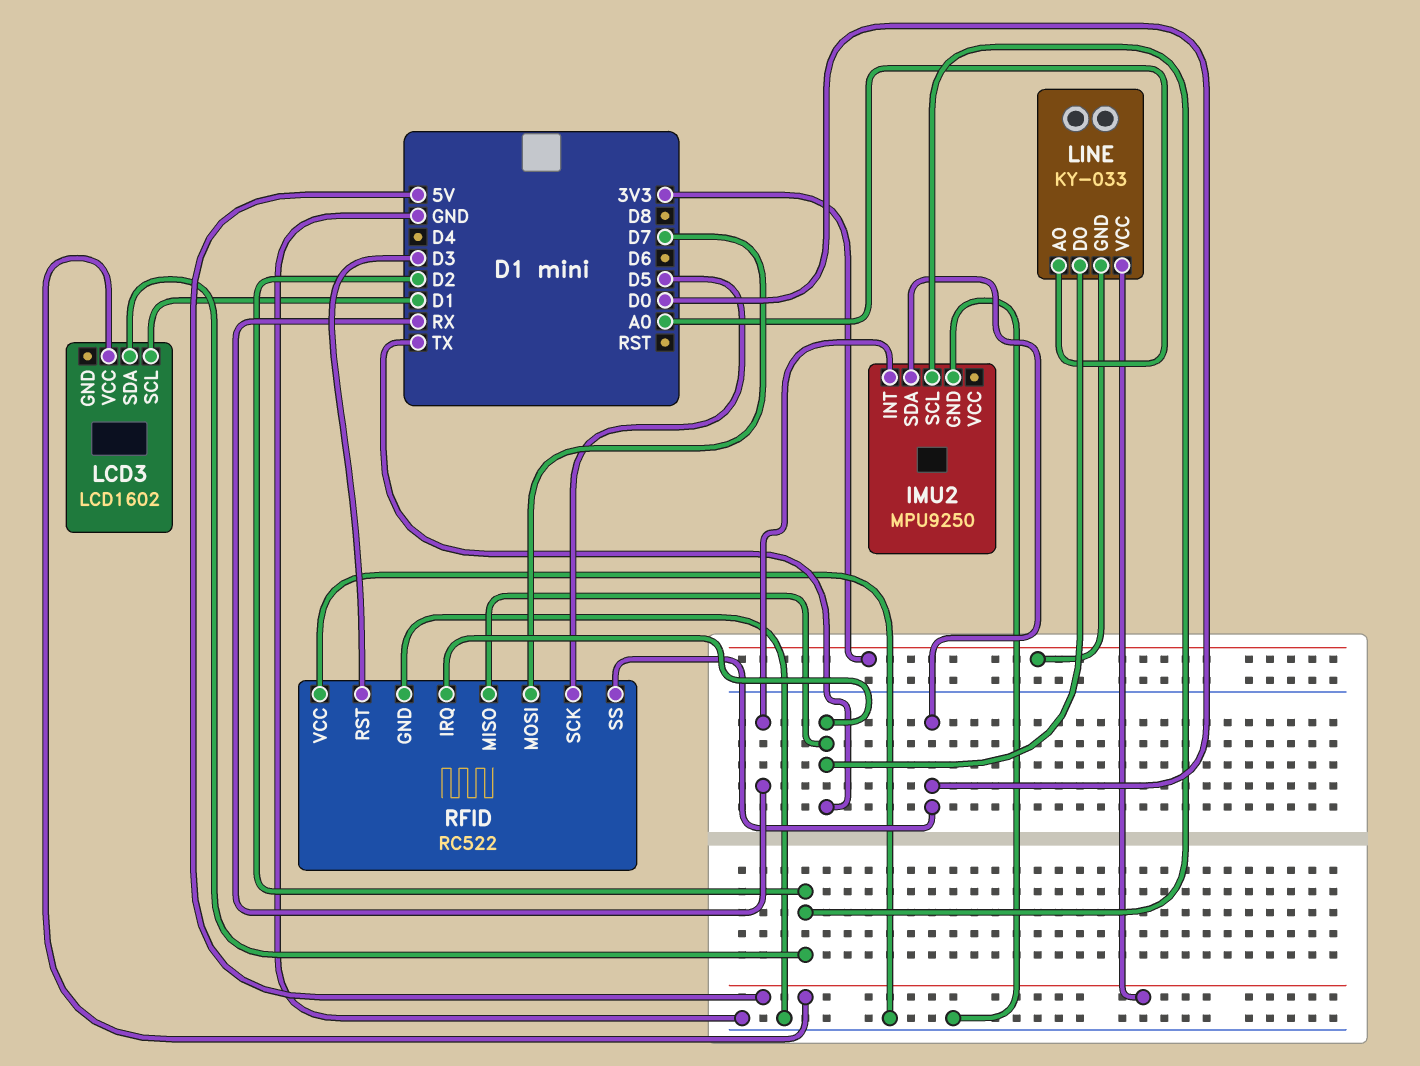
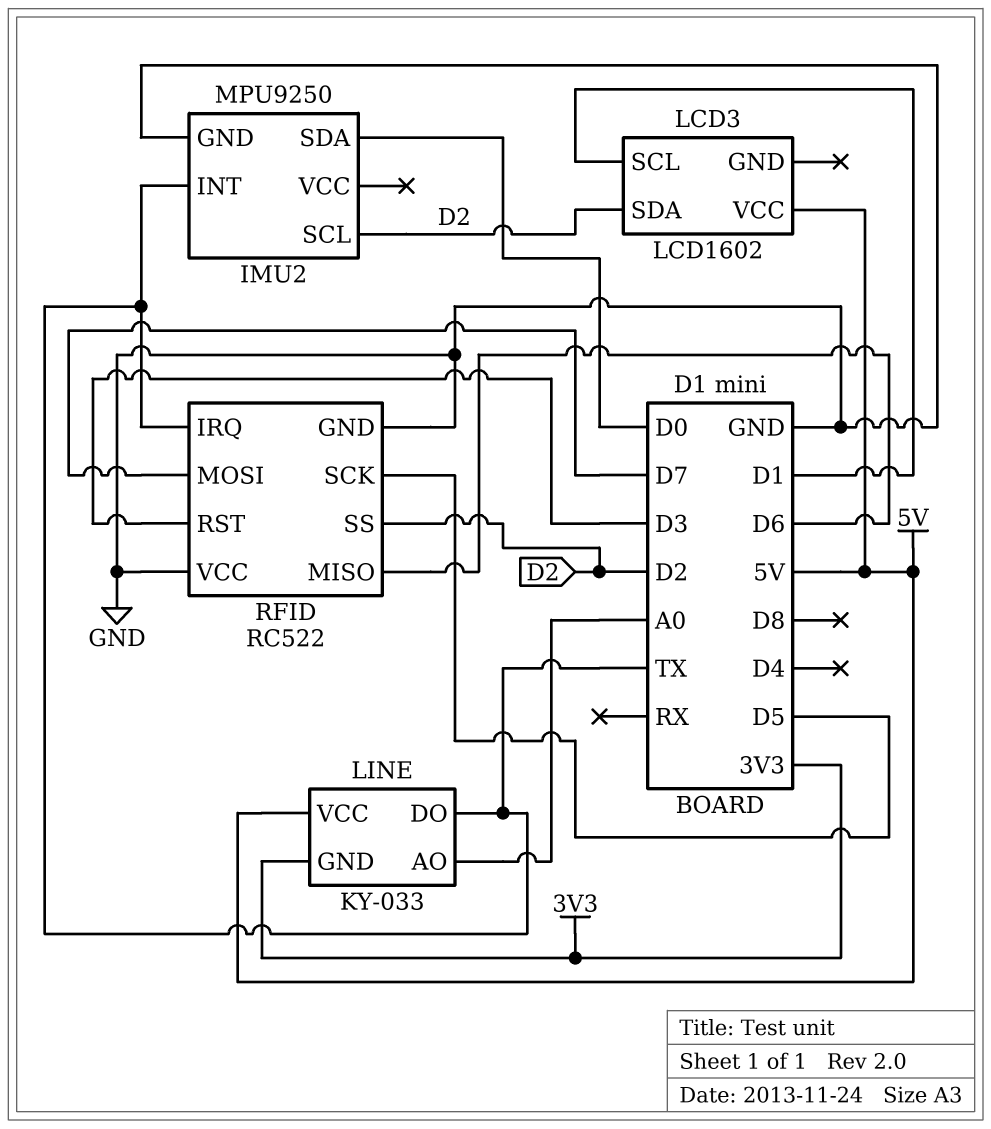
IMU2 pin INT: RX -> TX
RFID pin MISO: TX -> D6
RFID pin SS: D0 -> D2

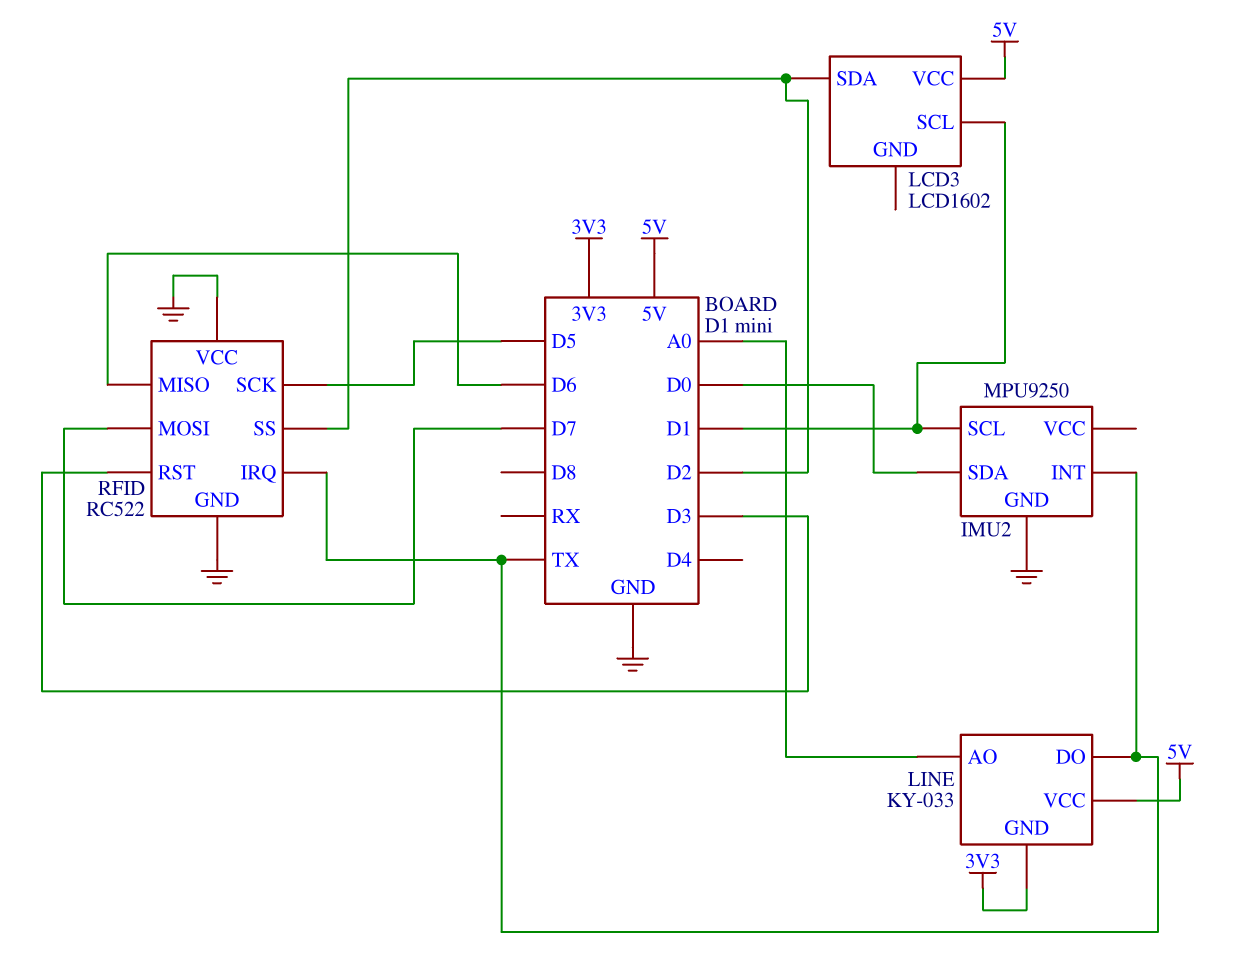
IMU2 pin SCL: D2 -> D1

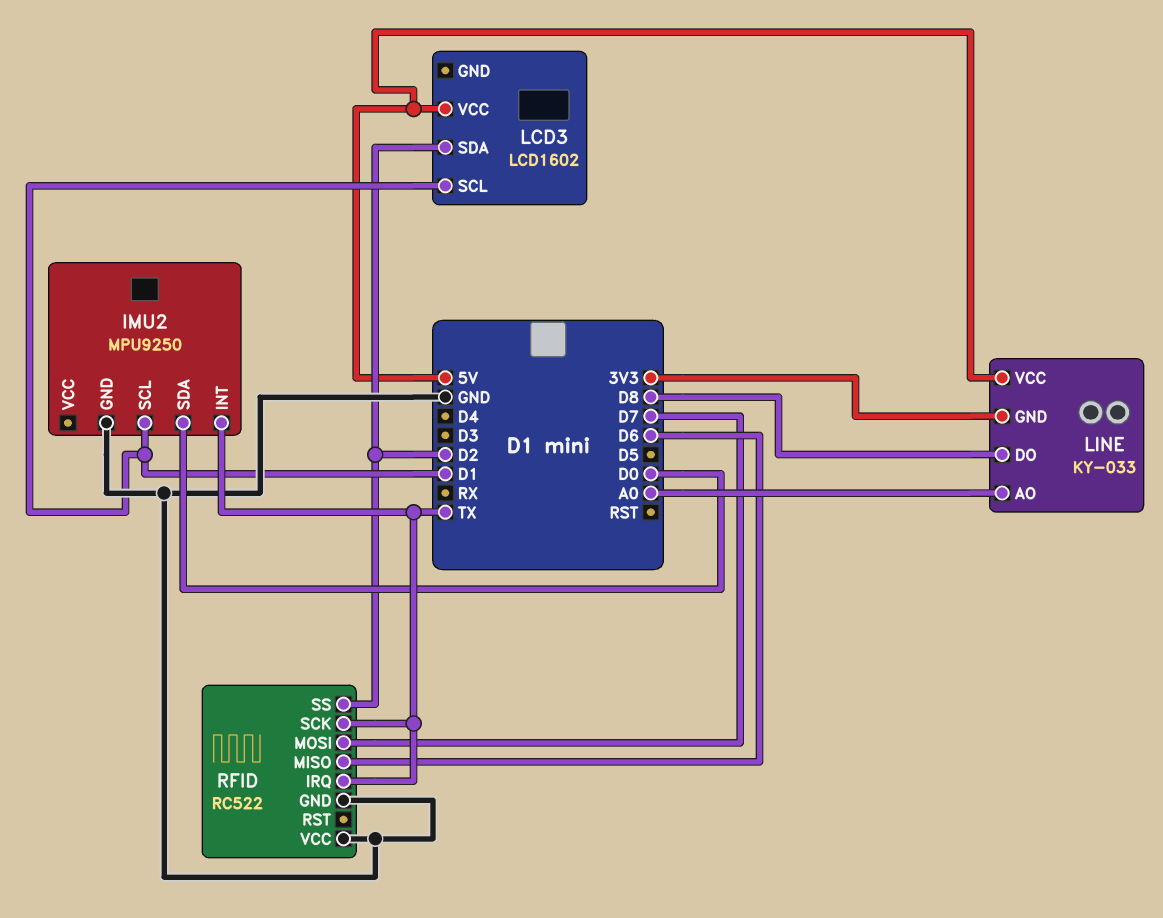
LINE pin DO: TX -> D8
RFID pin RST: D3 -> none
RFID pin SCK: D5 -> TX

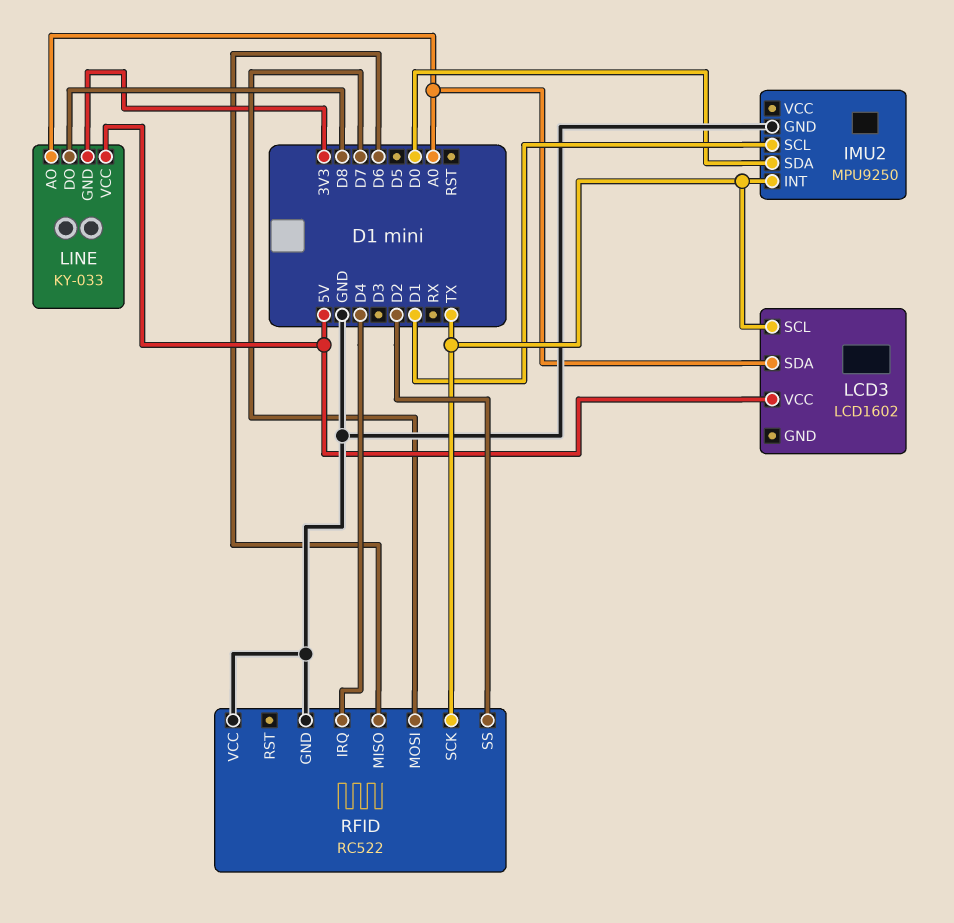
LCD3 pin SCL: D1 -> TX
LCD3 pin SDA: D2 -> A0
RFID pin IRQ: TX -> D4

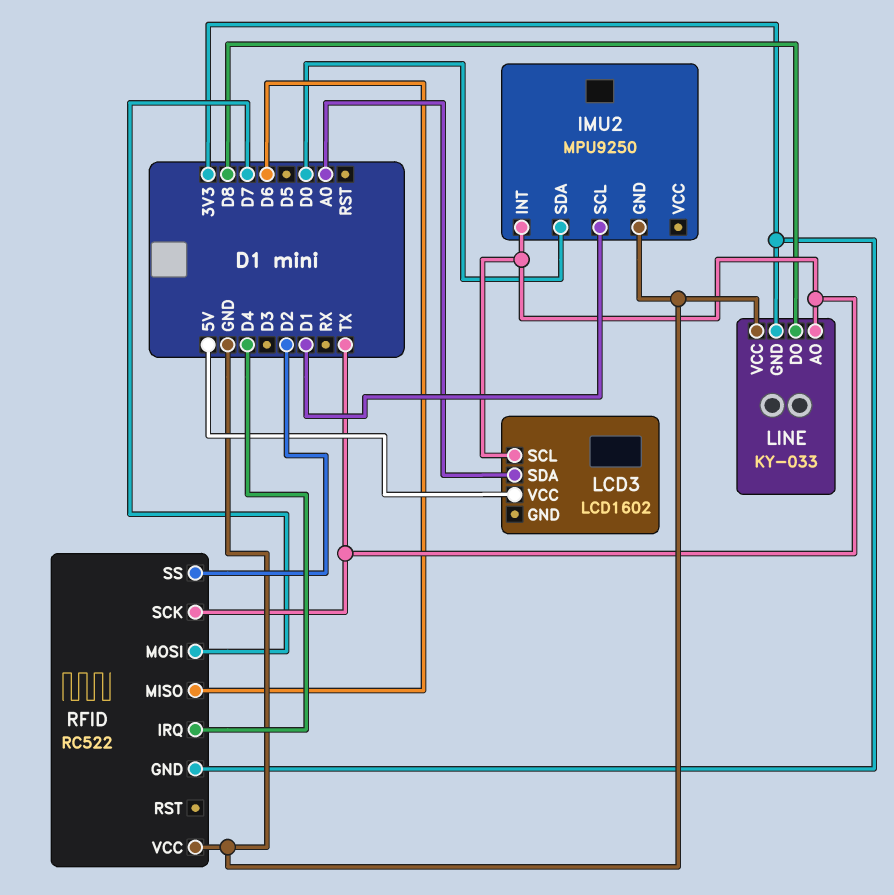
LINE pin AO: A0 -> TX
LINE pin VCC: 5V -> GND
RFID pin GND: GND -> 3V3

